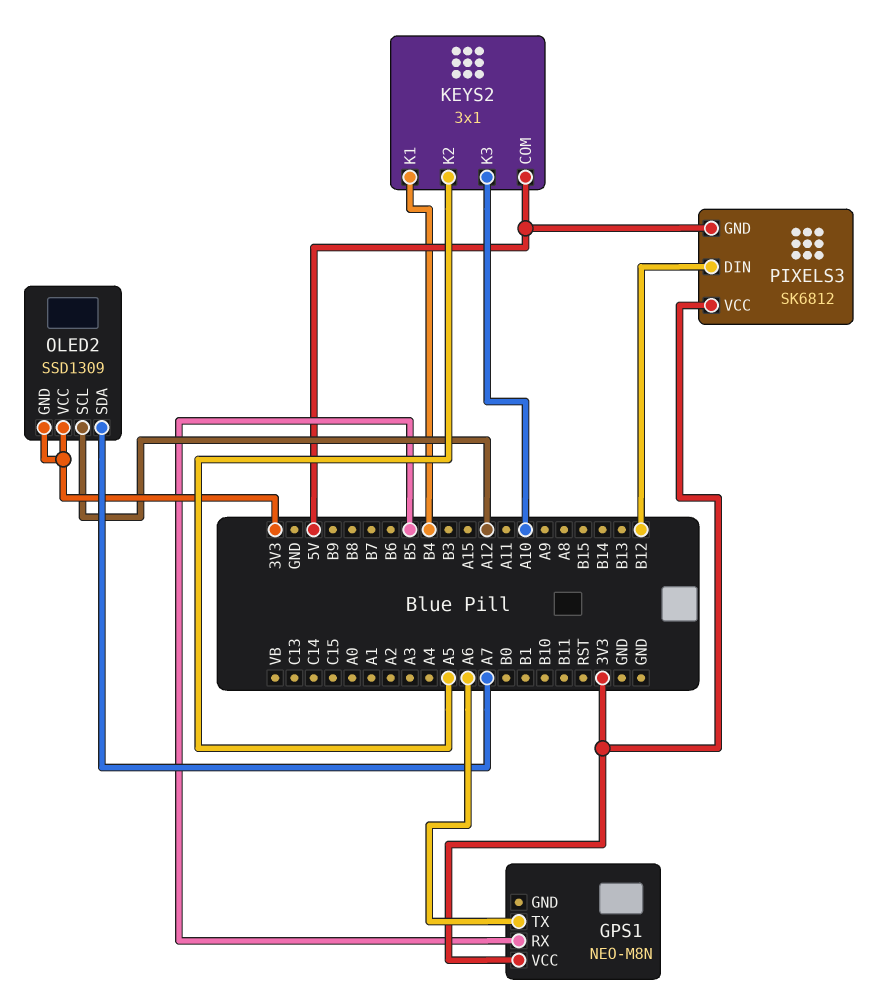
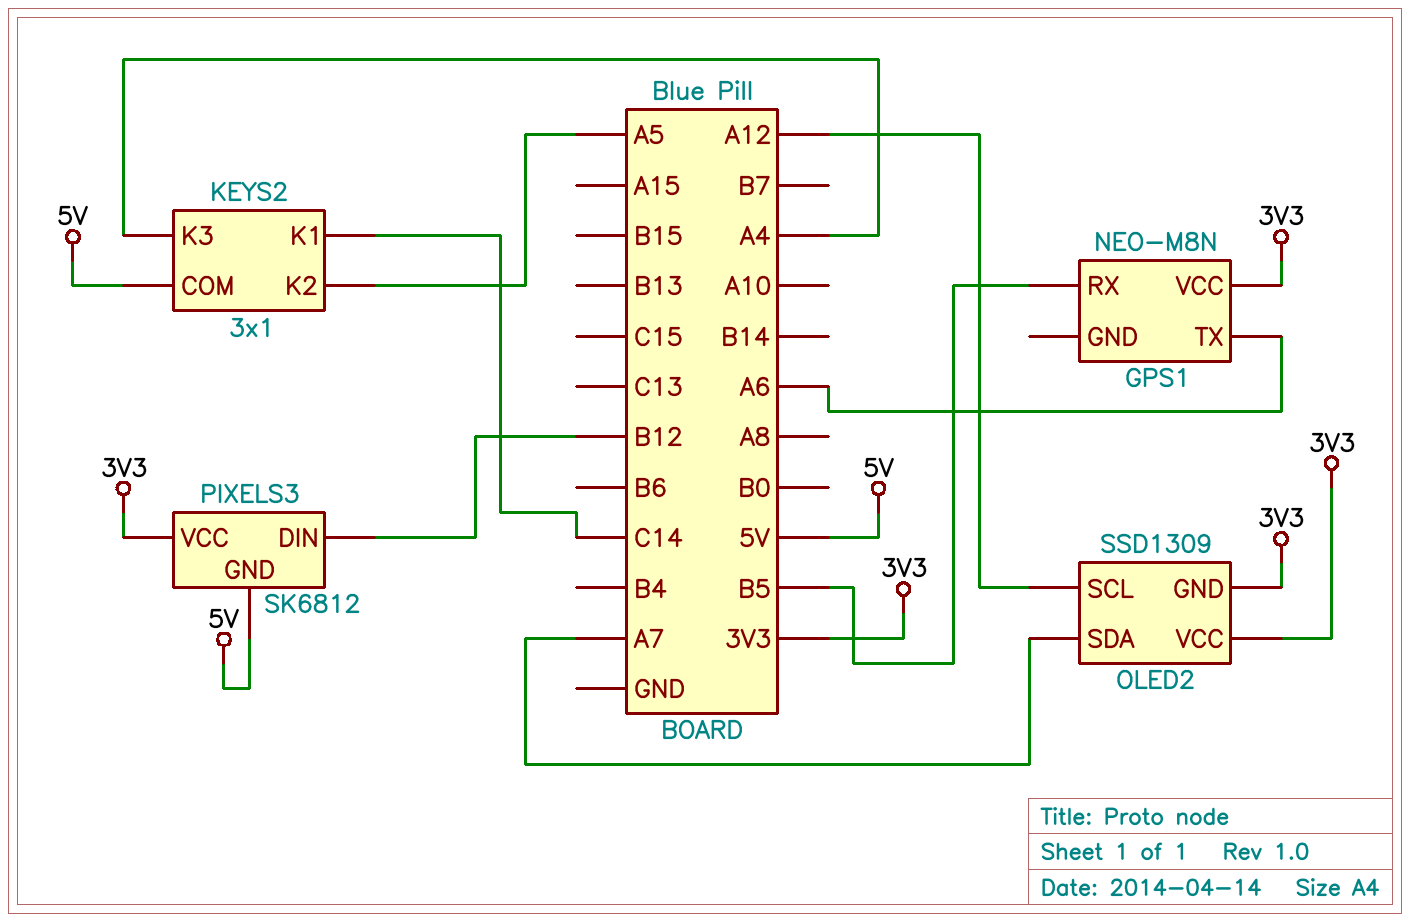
KEYS2 pin K1: B4 -> C14
KEYS2 pin K3: A10 -> A4

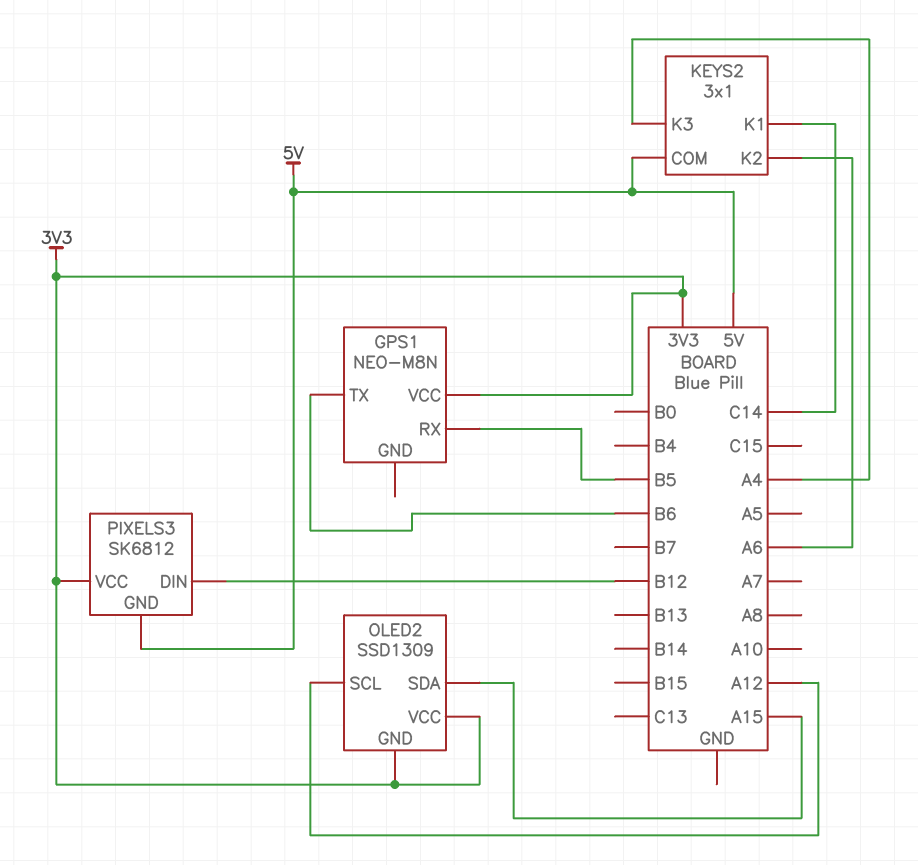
GPS1 pin TX: A6 -> B6
KEYS2 pin K2: A5 -> A6
OLED2 pin SDA: A7 -> A15

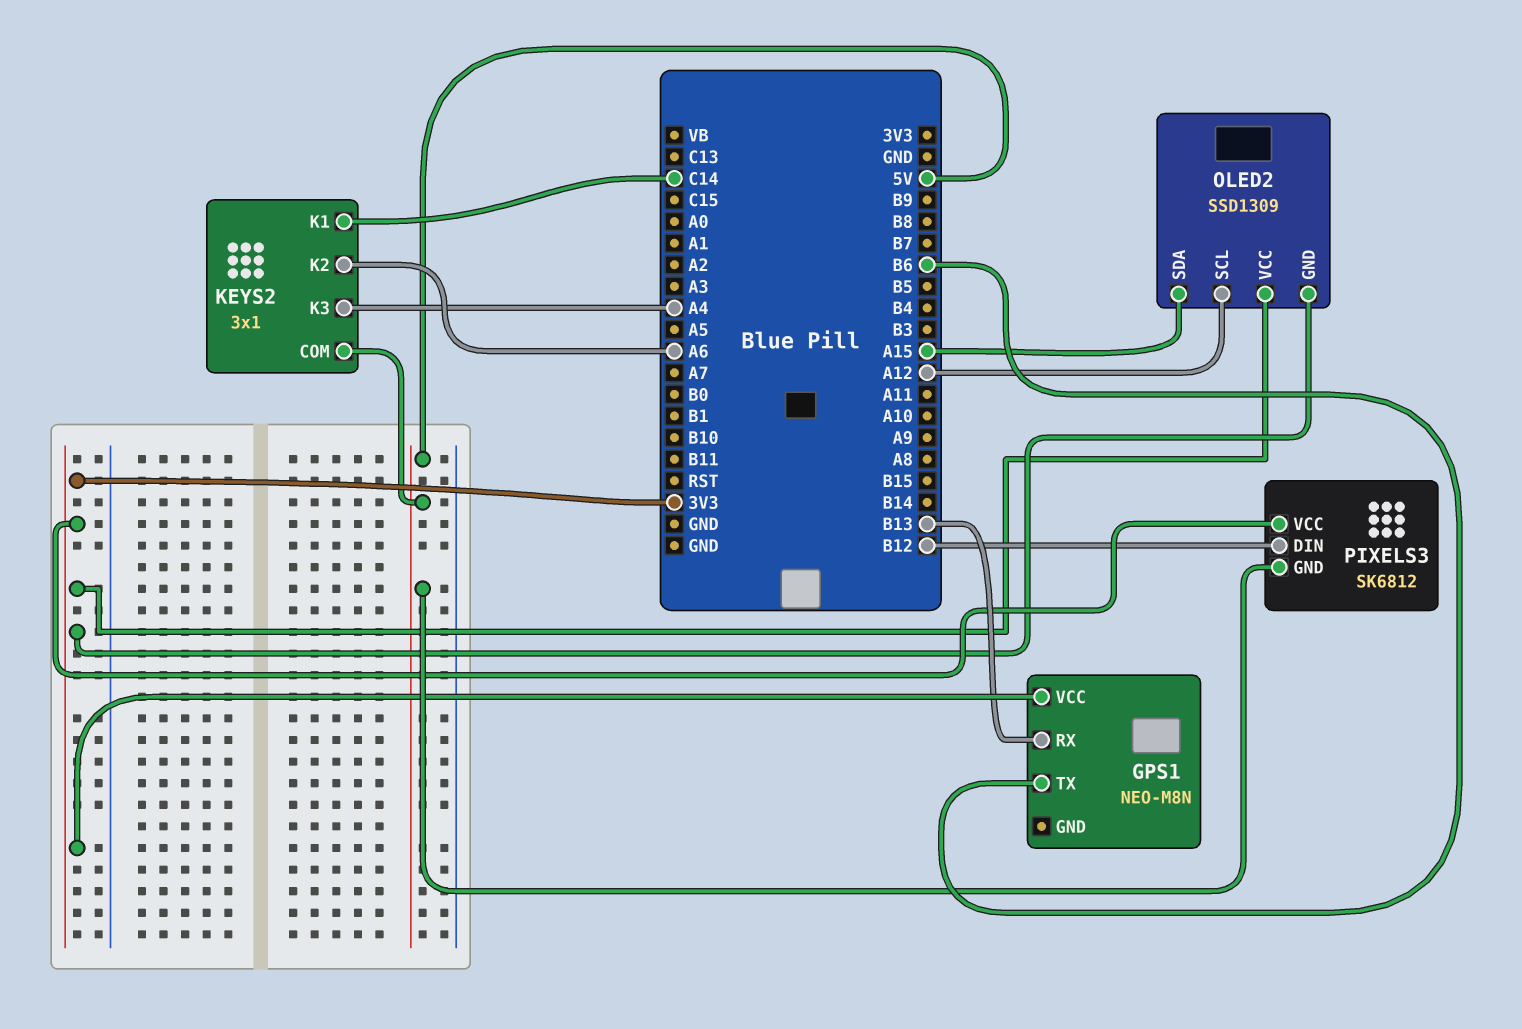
GPS1 pin RX: B5 -> B13

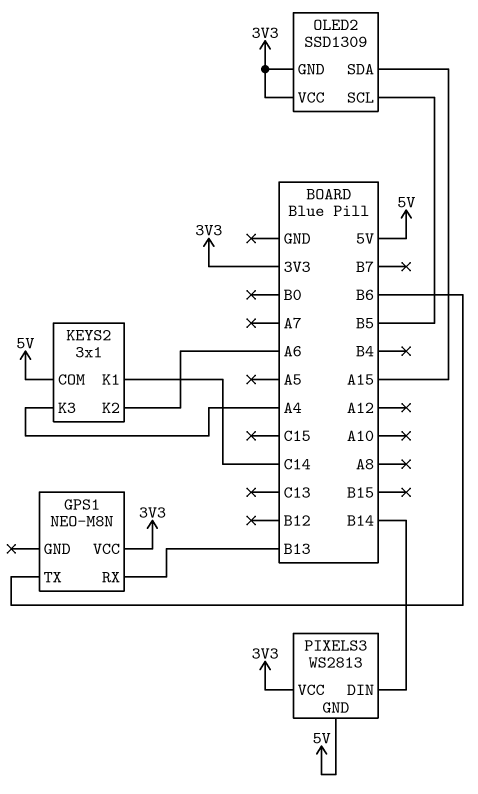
OLED2 pin SCL: A12 -> B5
PIXELS3: SK6812 -> WS2813
PIXELS3 pin DIN: B12 -> B14

